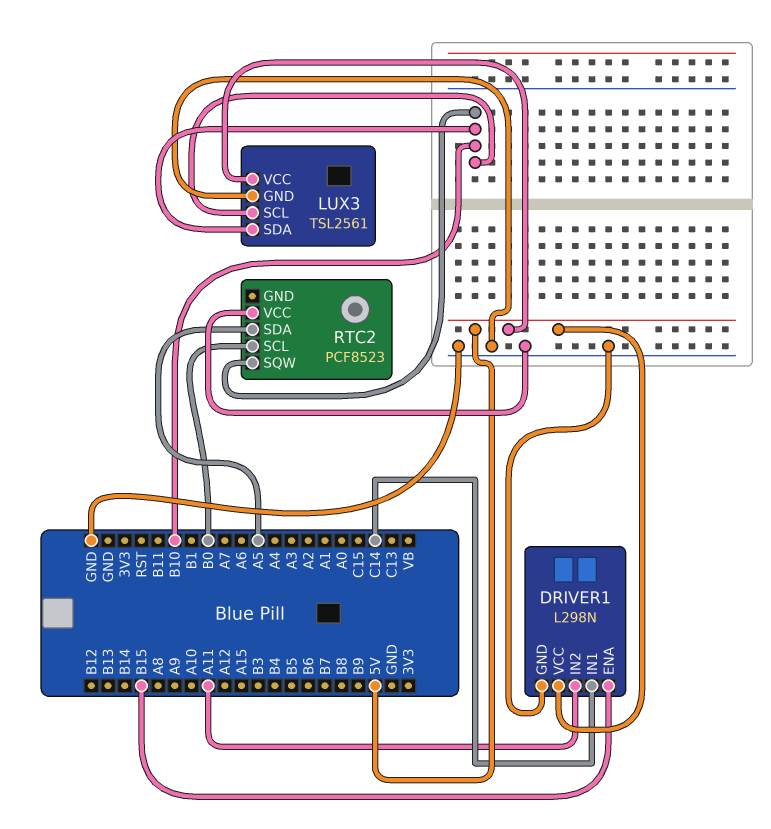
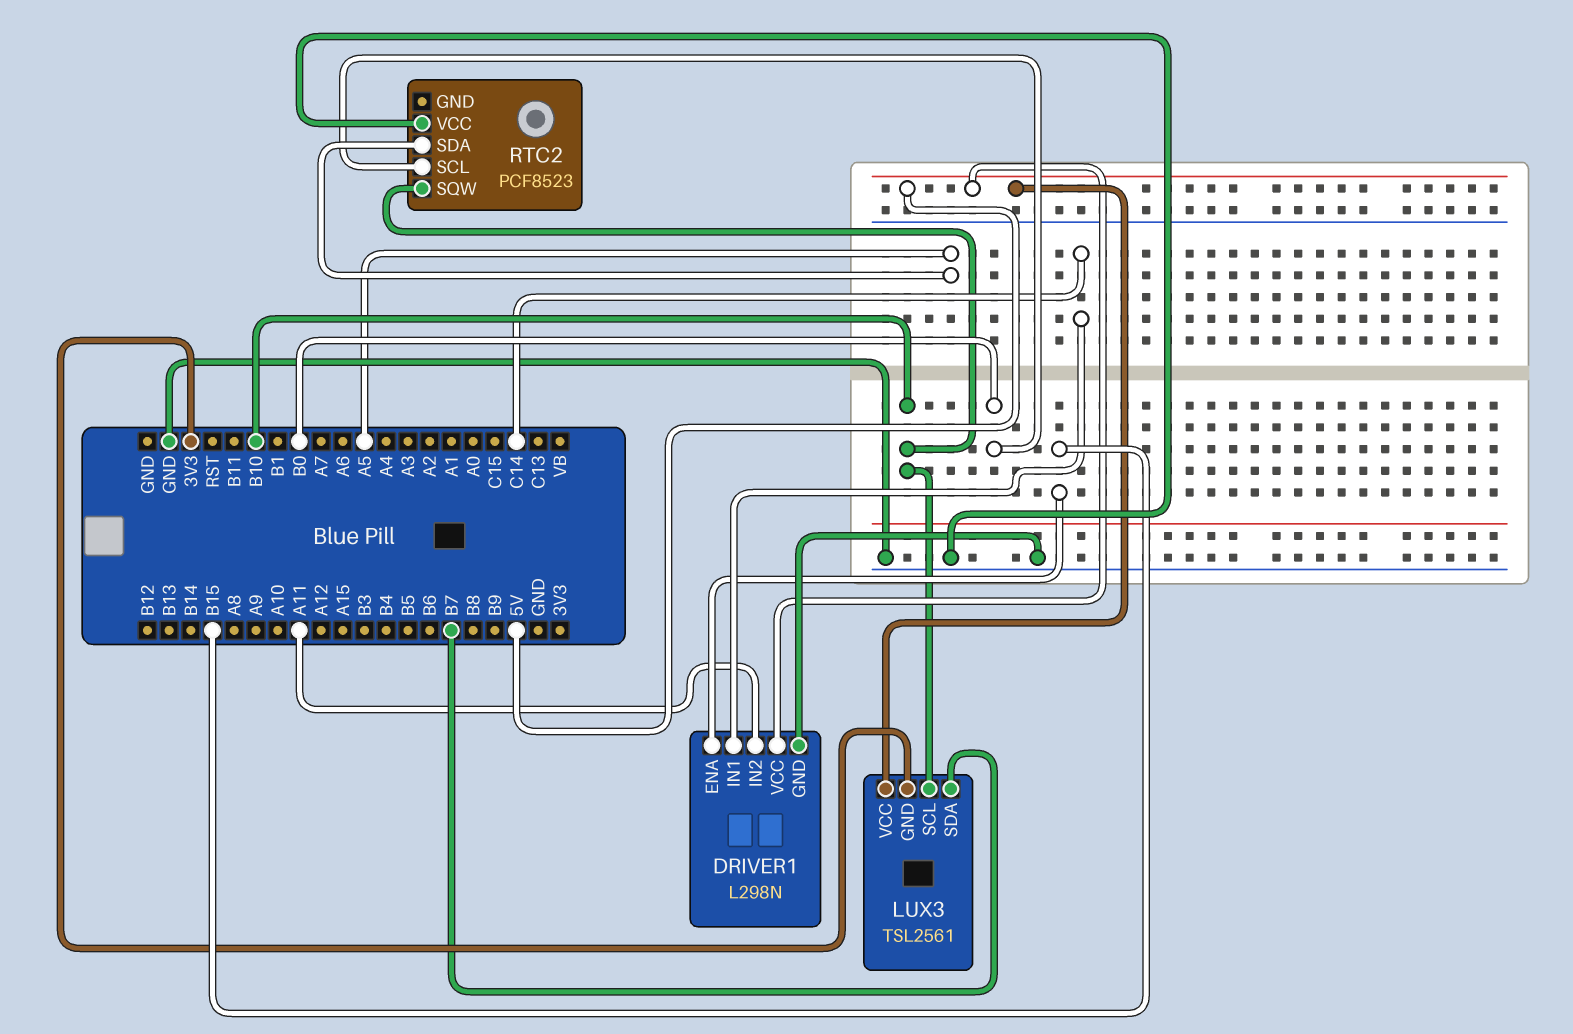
LUX3 pin GND: GND -> 3V3
LUX3 pin SDA: B10 -> B7

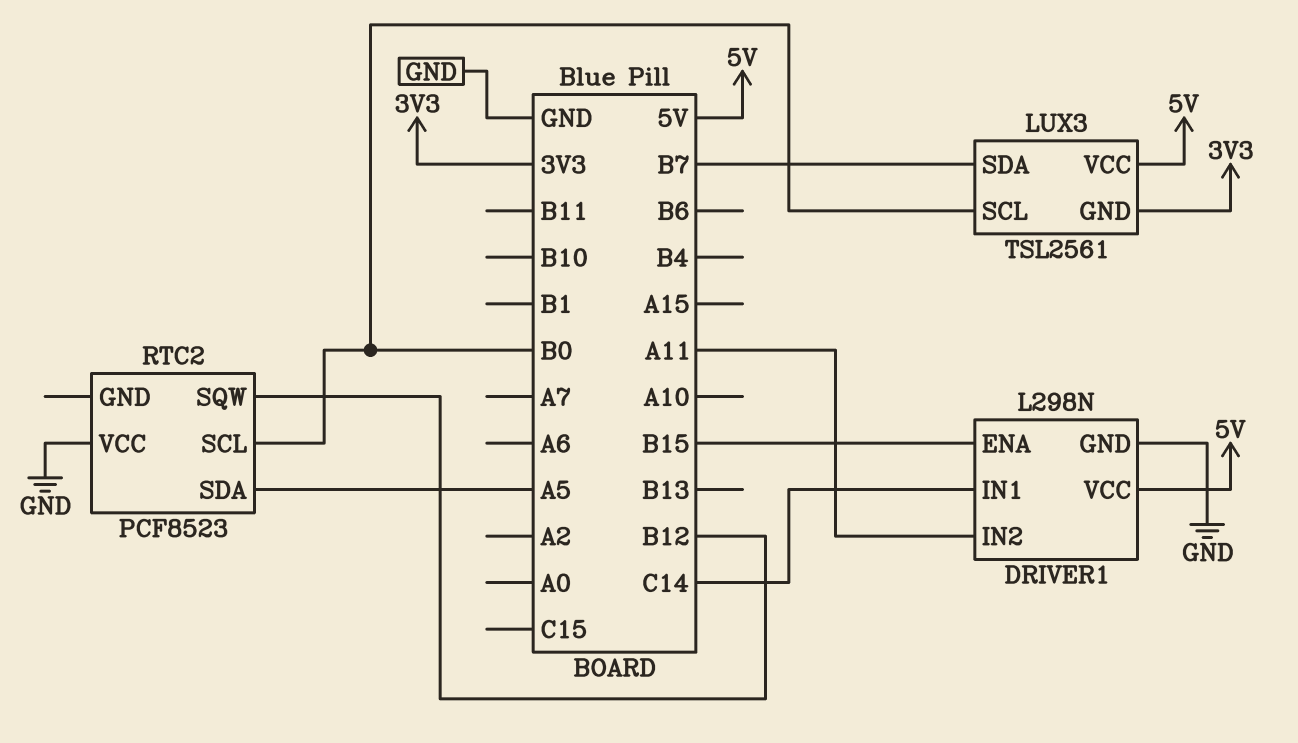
LUX3 pin SCL: B10 -> B0
RTC2 pin SQW: B10 -> B12

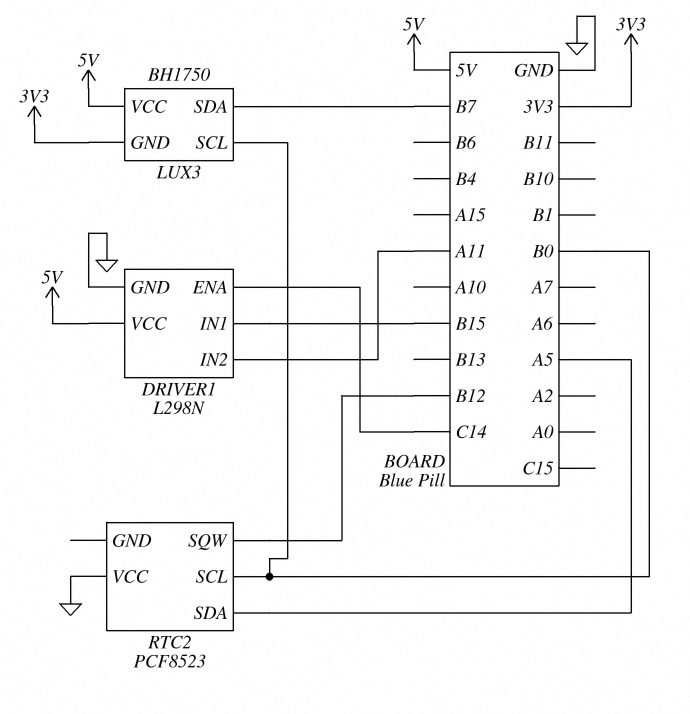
DRIVER1 pin ENA: B15 -> C14
DRIVER1 pin IN1: C14 -> B15
LUX3: TSL2561 -> BH1750

